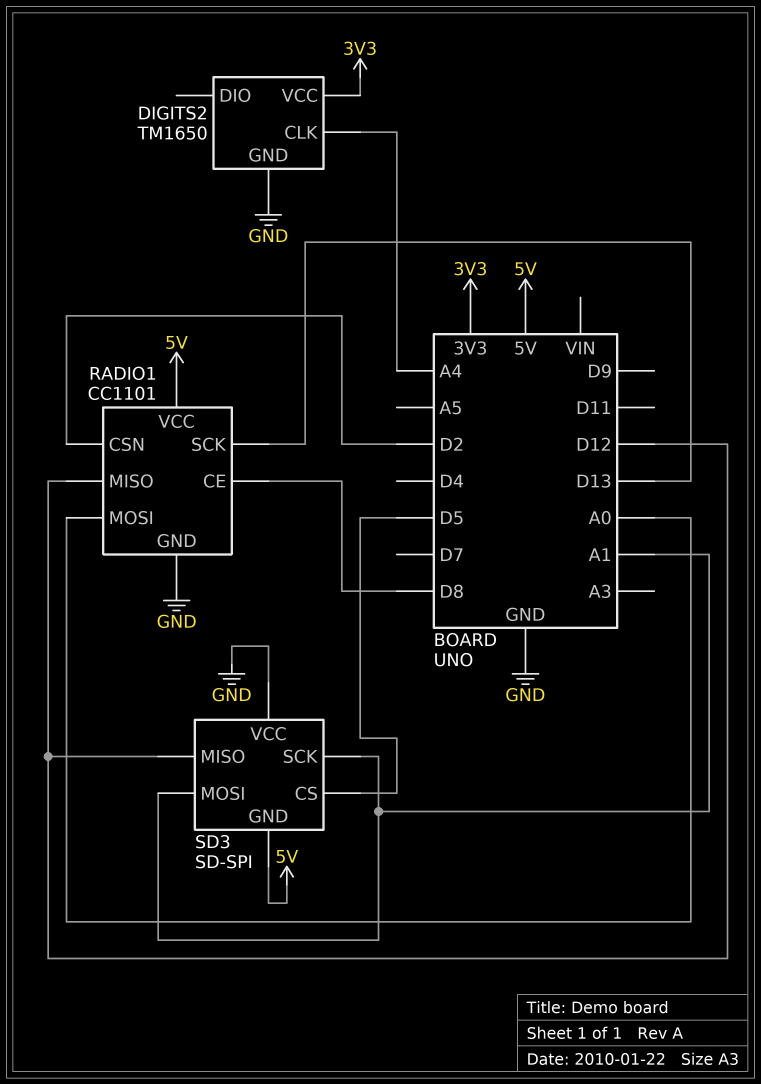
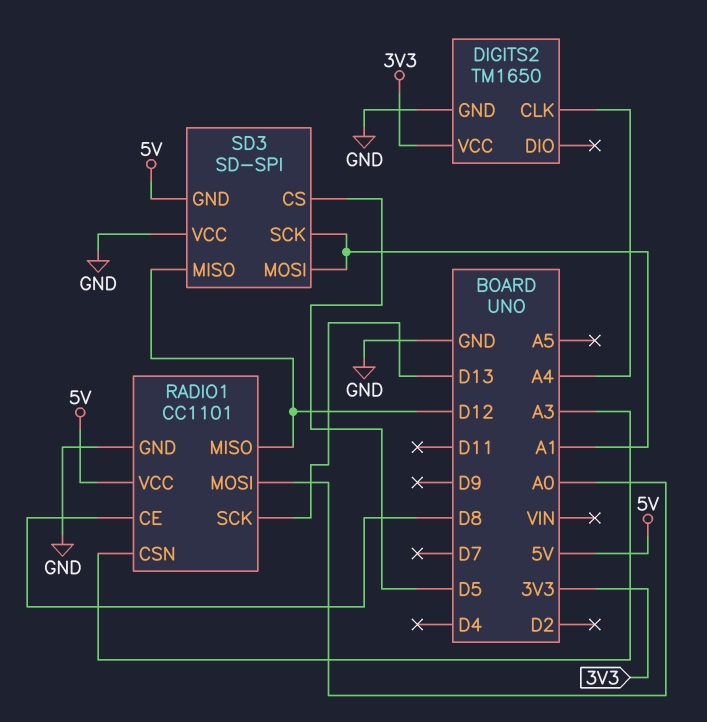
RADIO1 pin CSN: D2 -> A3

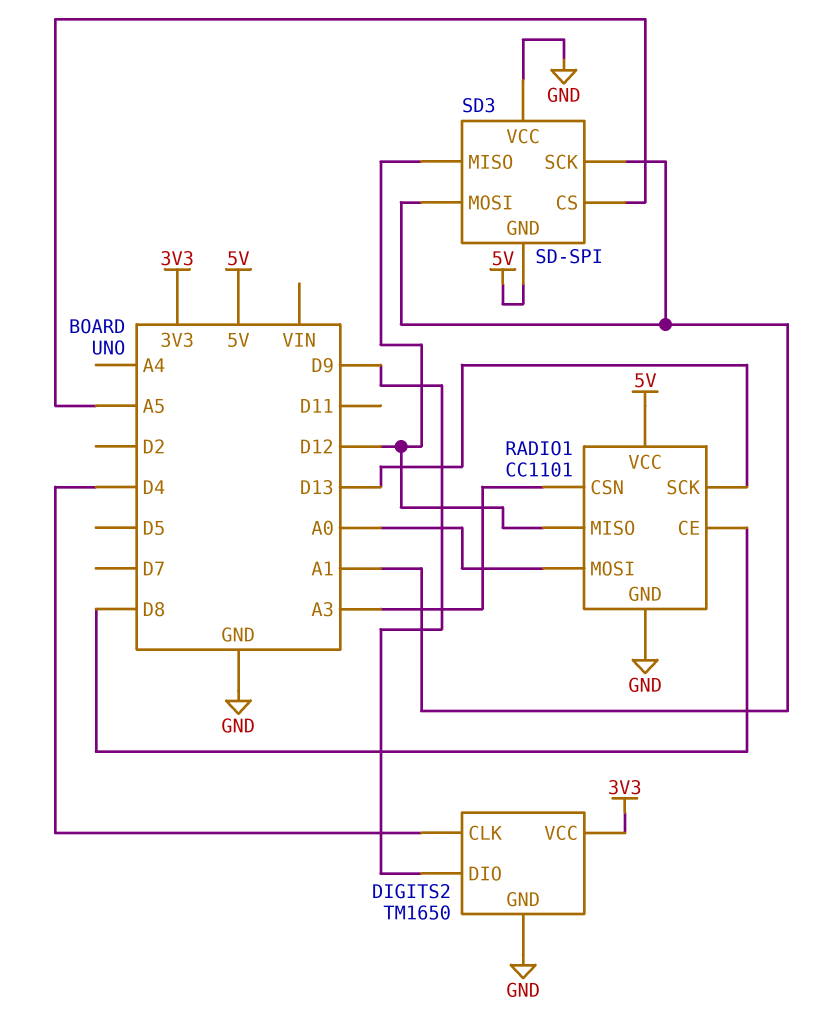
DIGITS2 pin CLK: A4 -> D4
DIGITS2 pin DIO: none -> D9
SD3 pin CS: D5 -> A5

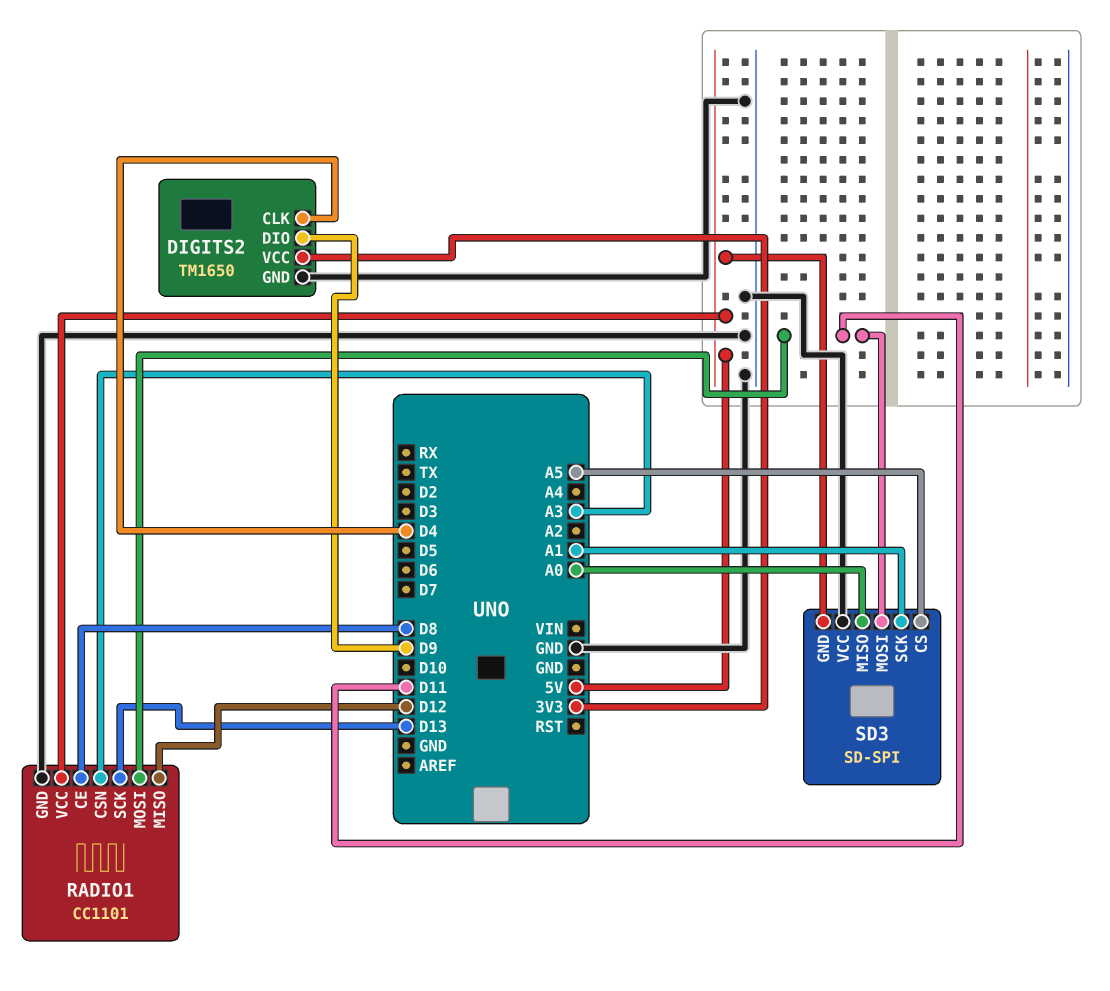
RADIO1 pin MOSI: A0 -> D11
SD3 pin MISO: D12 -> A0
SD3 pin MOSI: A1 -> D11

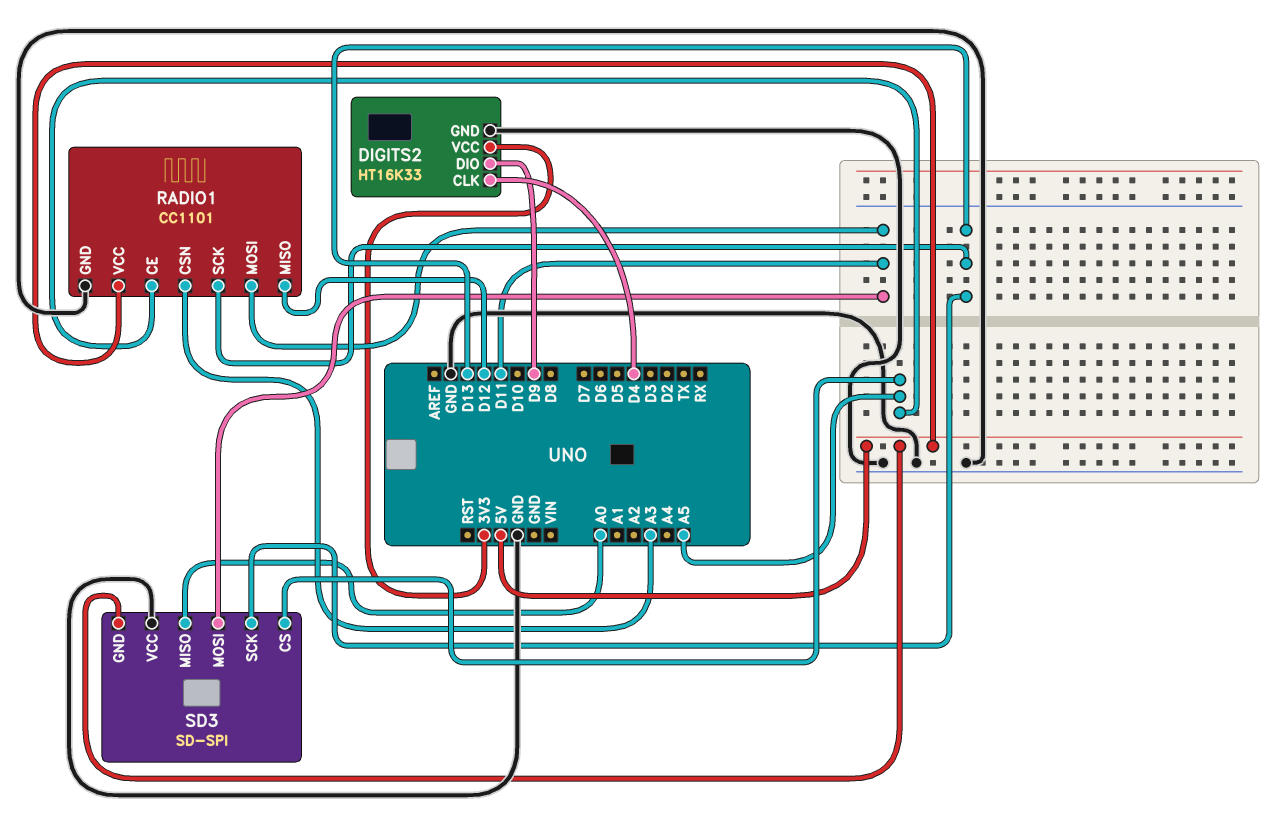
DIGITS2: TM1650 -> HT16K33
RADIO1 pin CE: D8 -> A5
SD3 pin SCK: A1 -> D13

